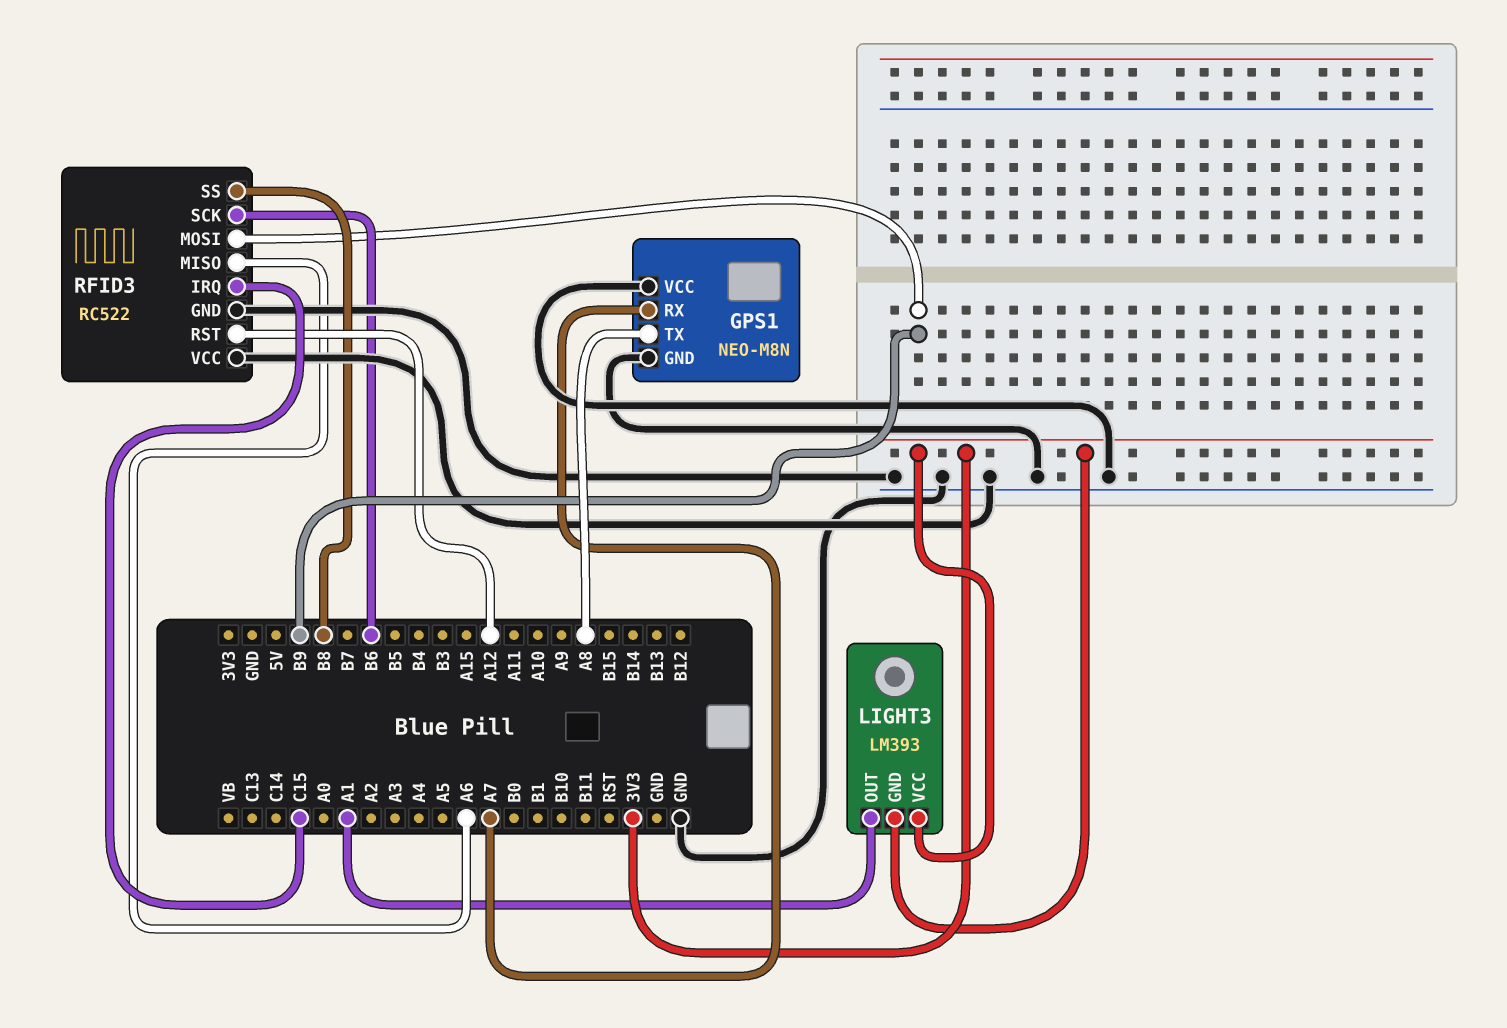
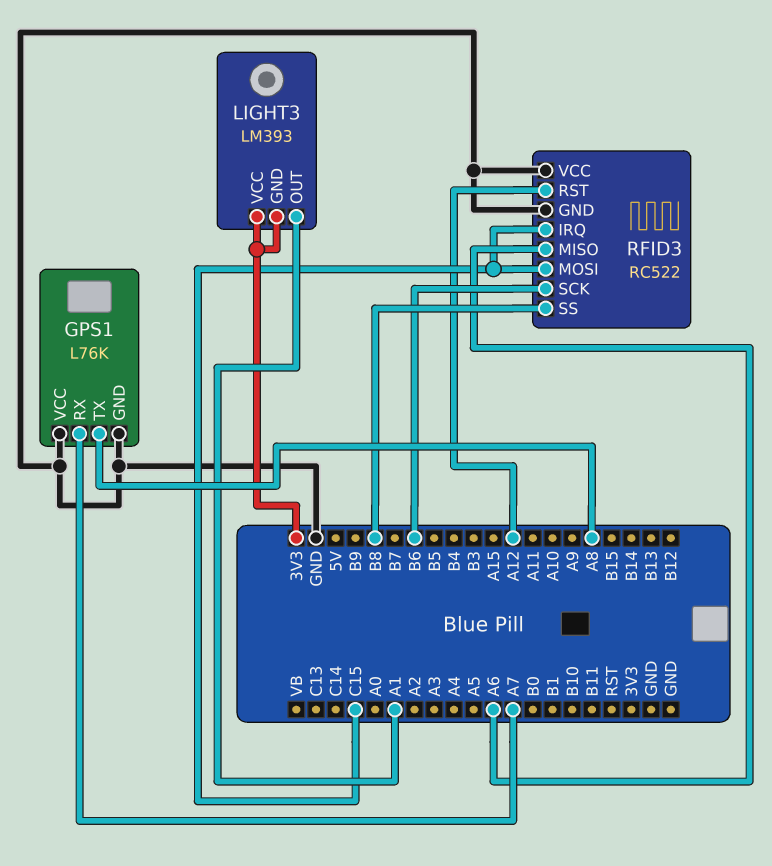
GPS1: NEO-M8N -> L76K
RFID3 pin MOSI: B9 -> C15

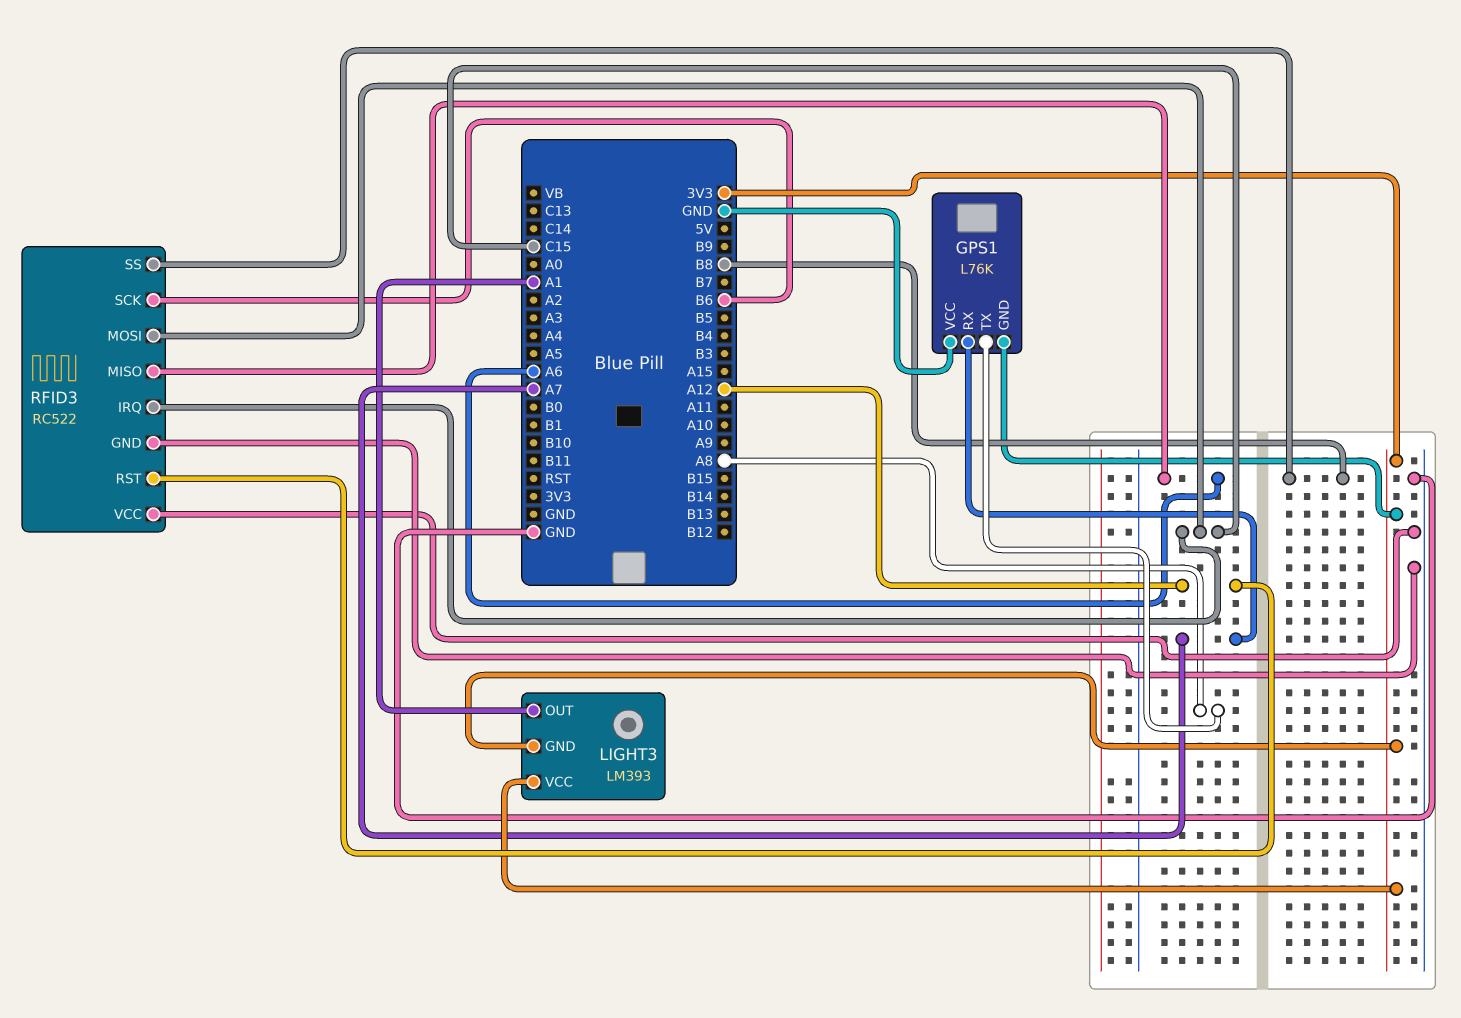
GPS1 pin GND: GND -> 3V3

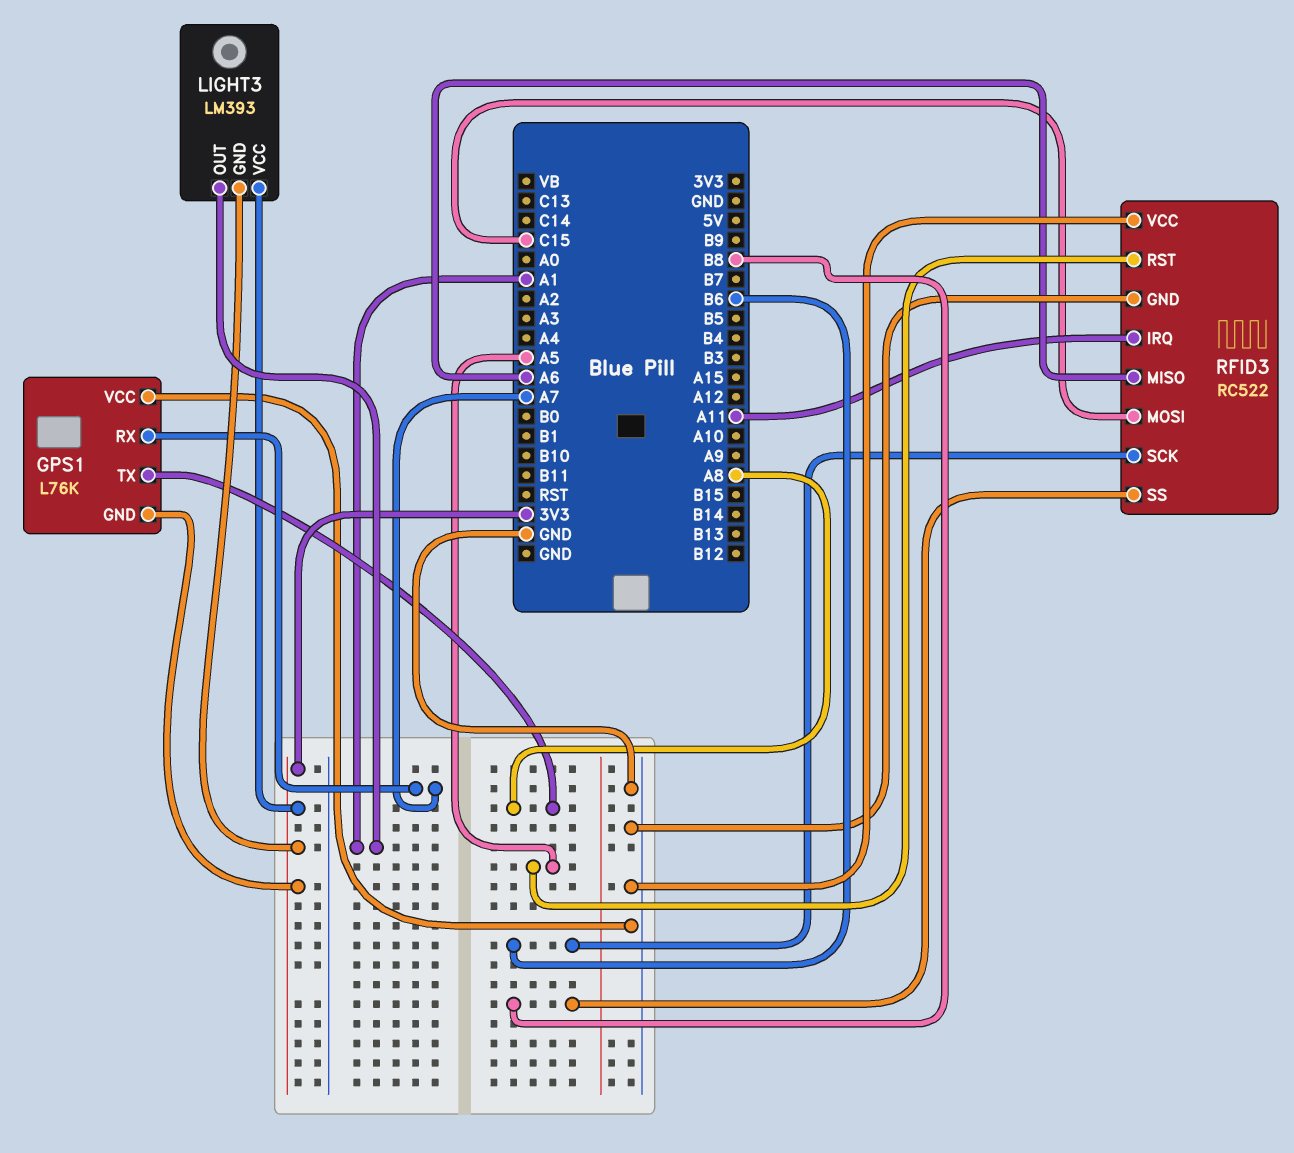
RFID3 pin IRQ: C15 -> A11
RFID3 pin RST: A12 -> A5

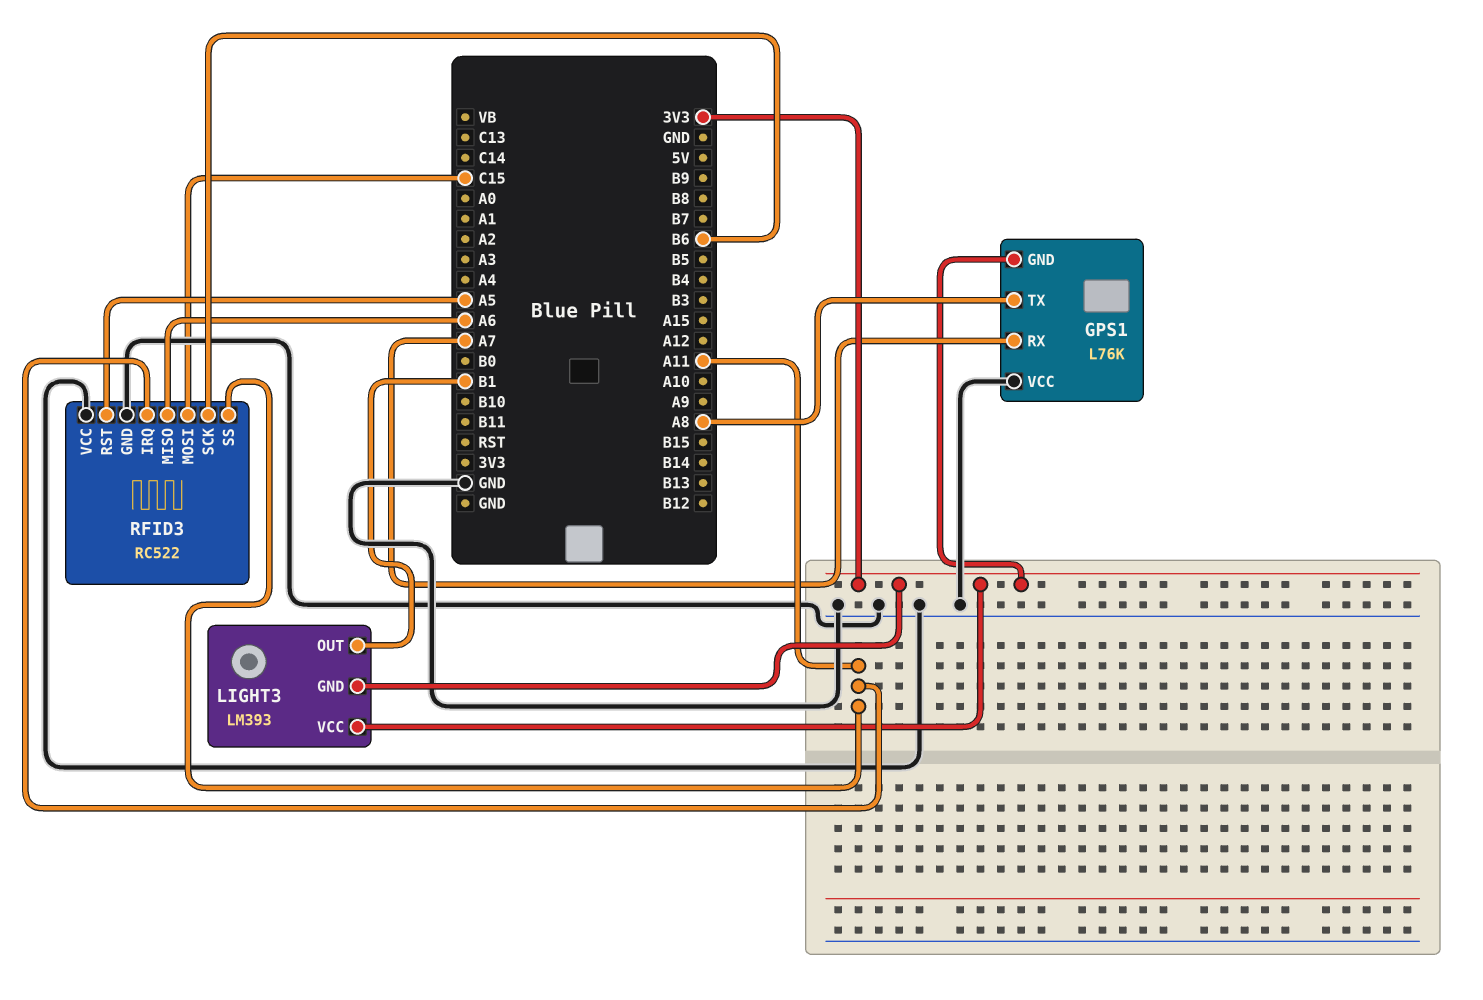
LIGHT3 pin OUT: A1 -> B1
RFID3 pin SS: B8 -> A11

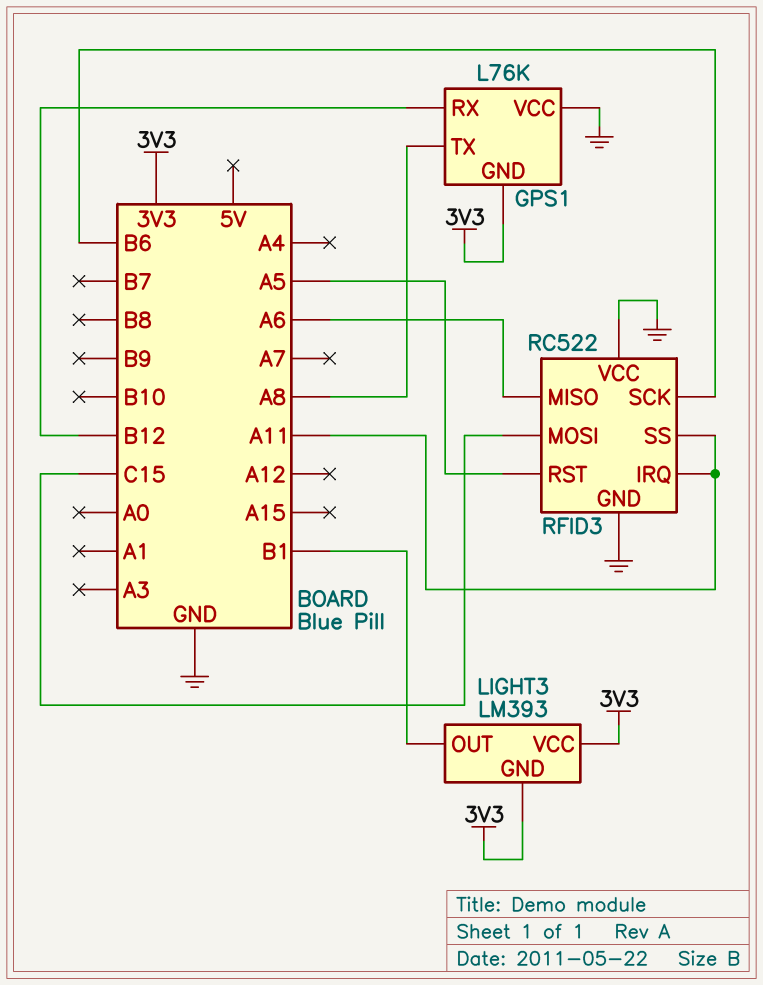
GPS1 pin RX: A7 -> B12

